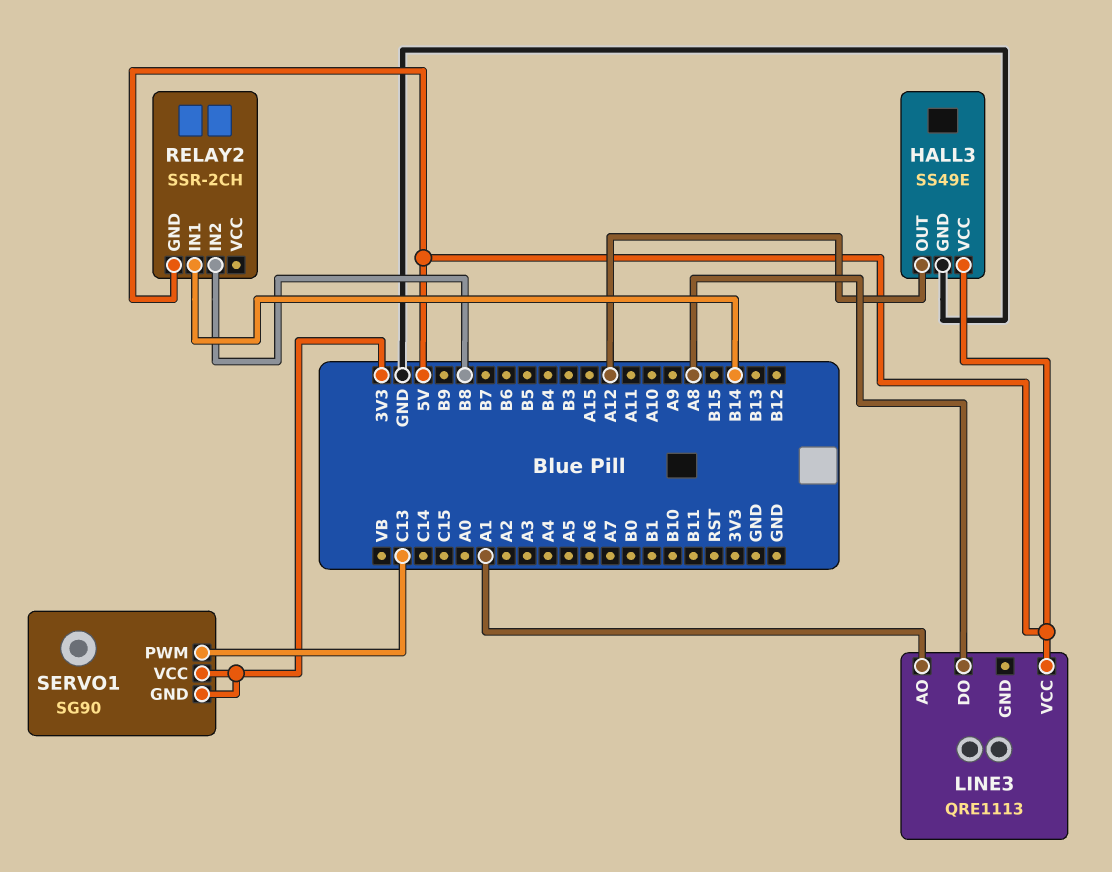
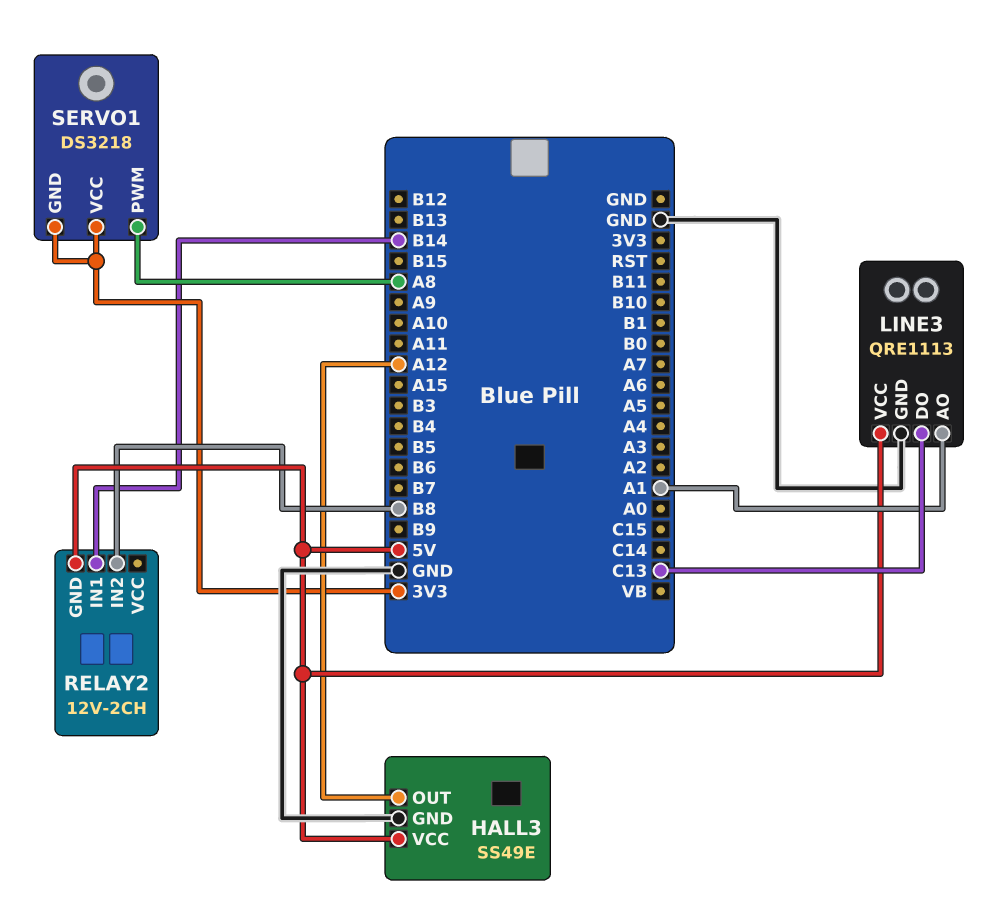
LINE3 pin DO: A8 -> C13
LINE3 pin GND: none -> GND
RELAY2: SSR-2CH -> 12V-2CH
SERVO1: SG90 -> DS3218
SERVO1 pin PWM: C13 -> A8

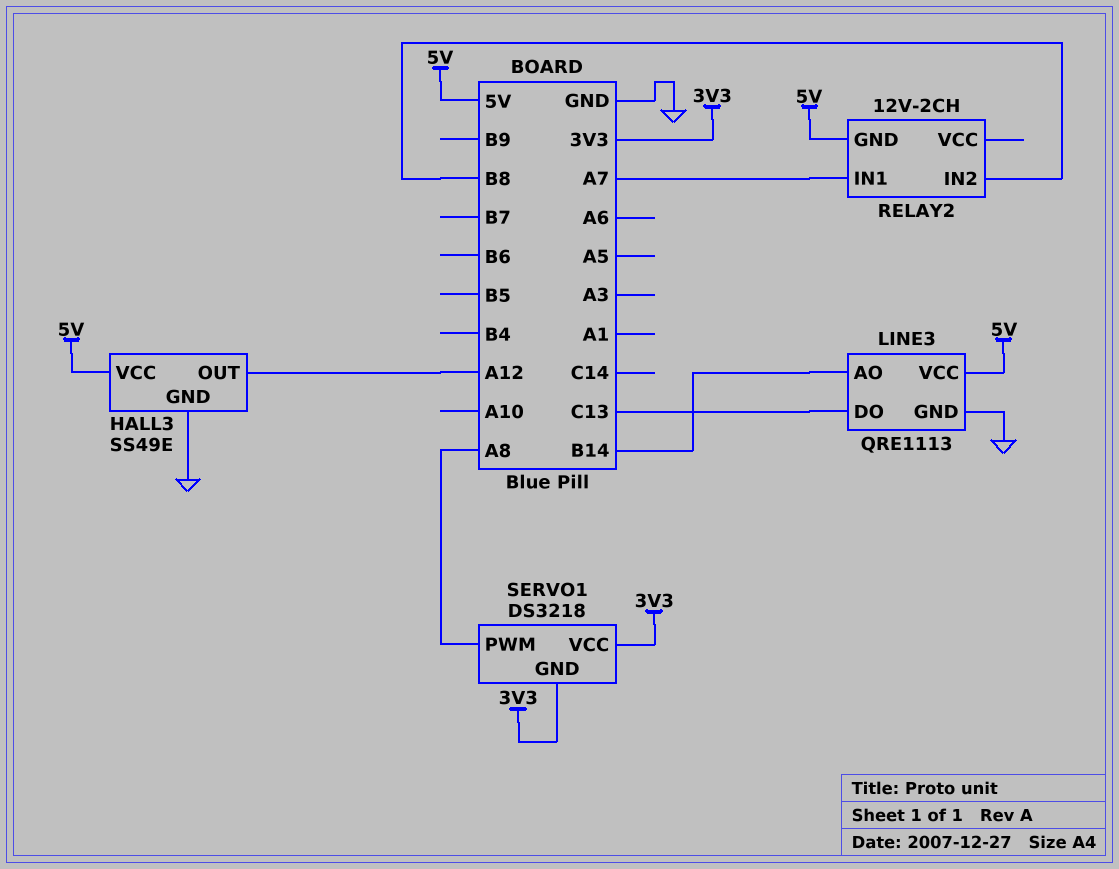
LINE3 pin AO: A1 -> B14
RELAY2 pin IN1: B14 -> A7

